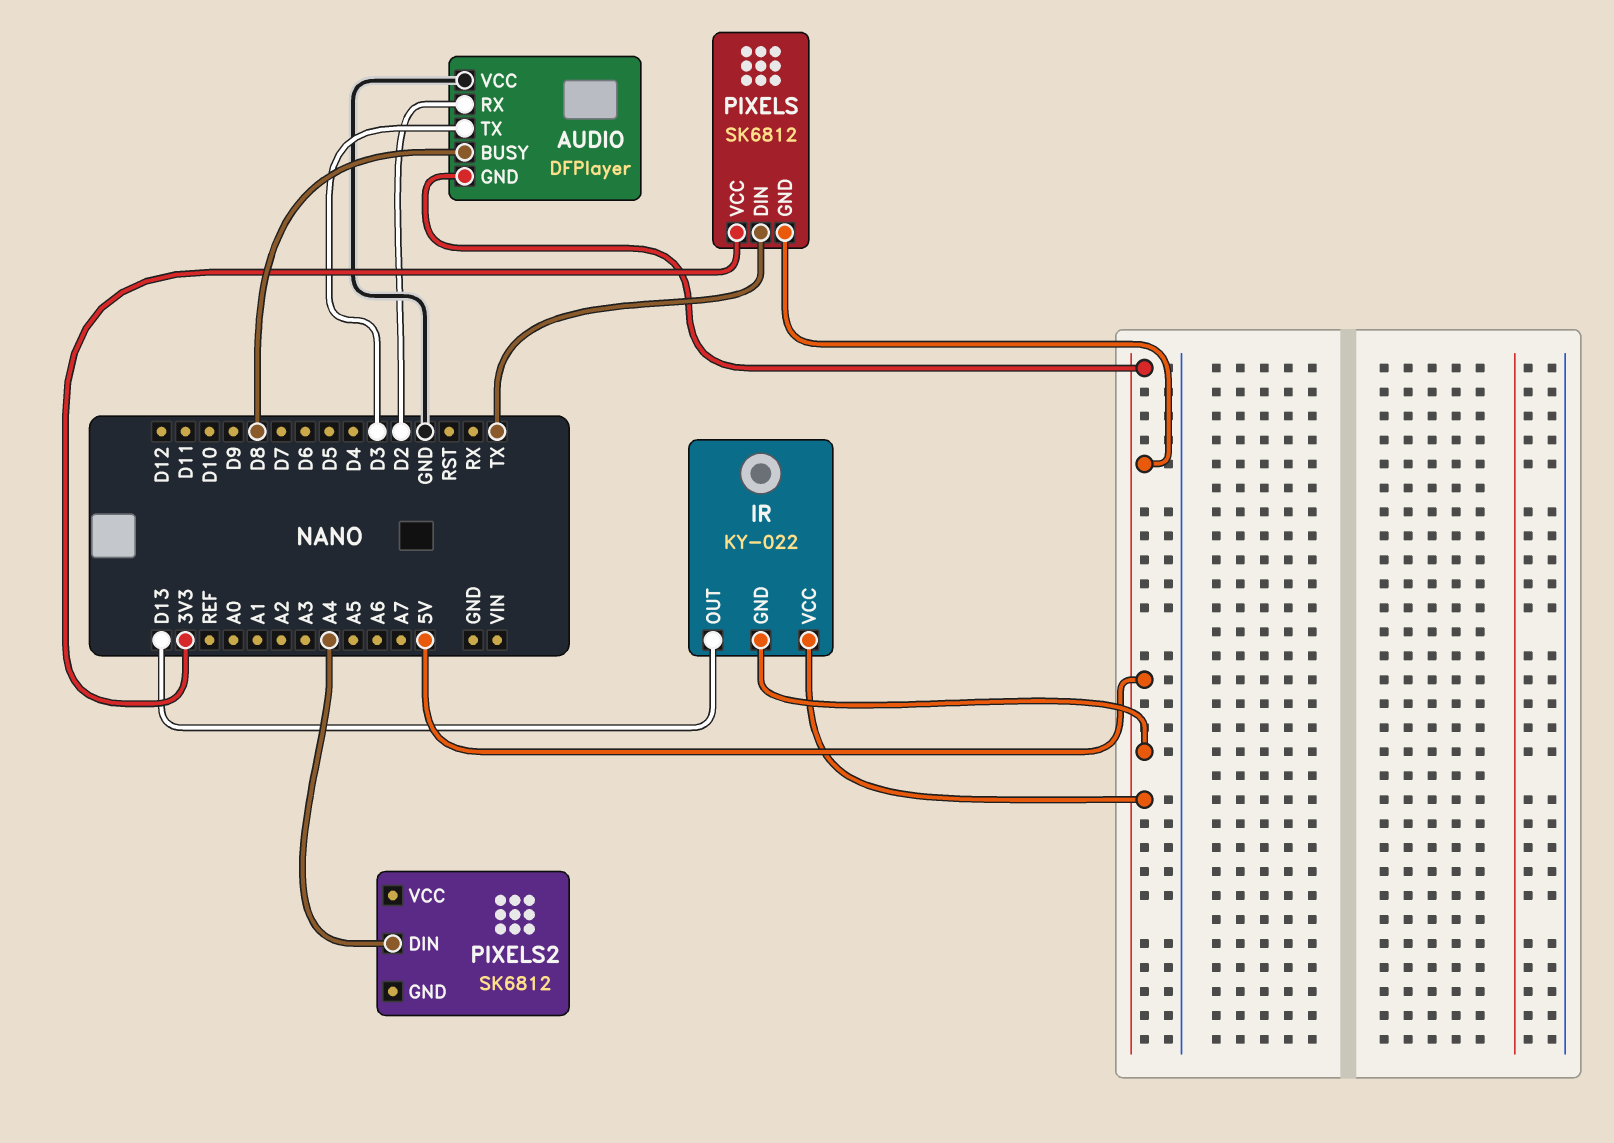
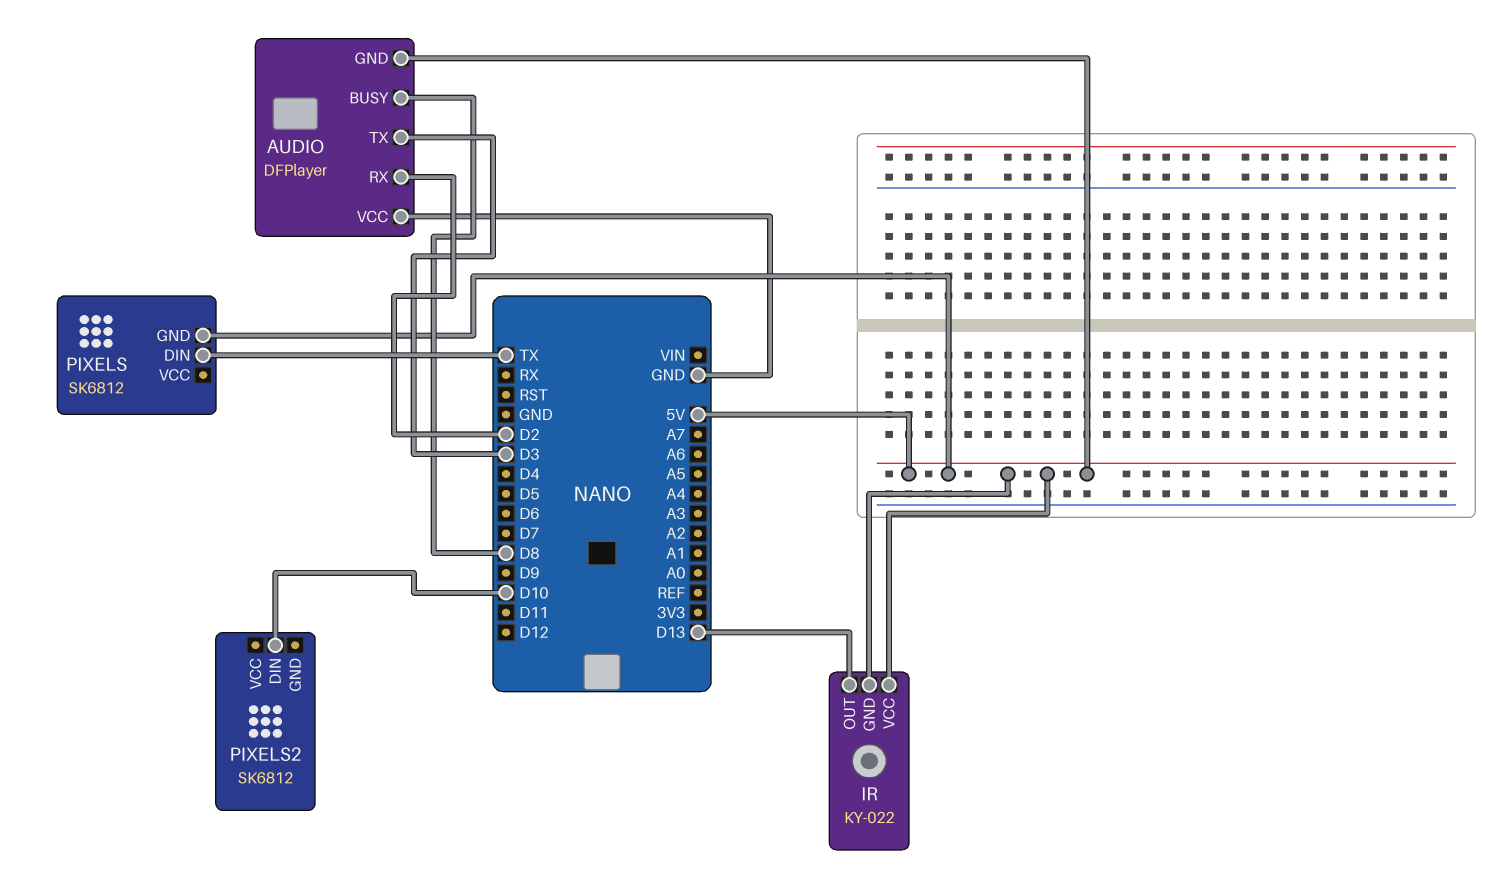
PIXELS pin VCC: 3V3 -> none
PIXELS2 pin DIN: A4 -> D10

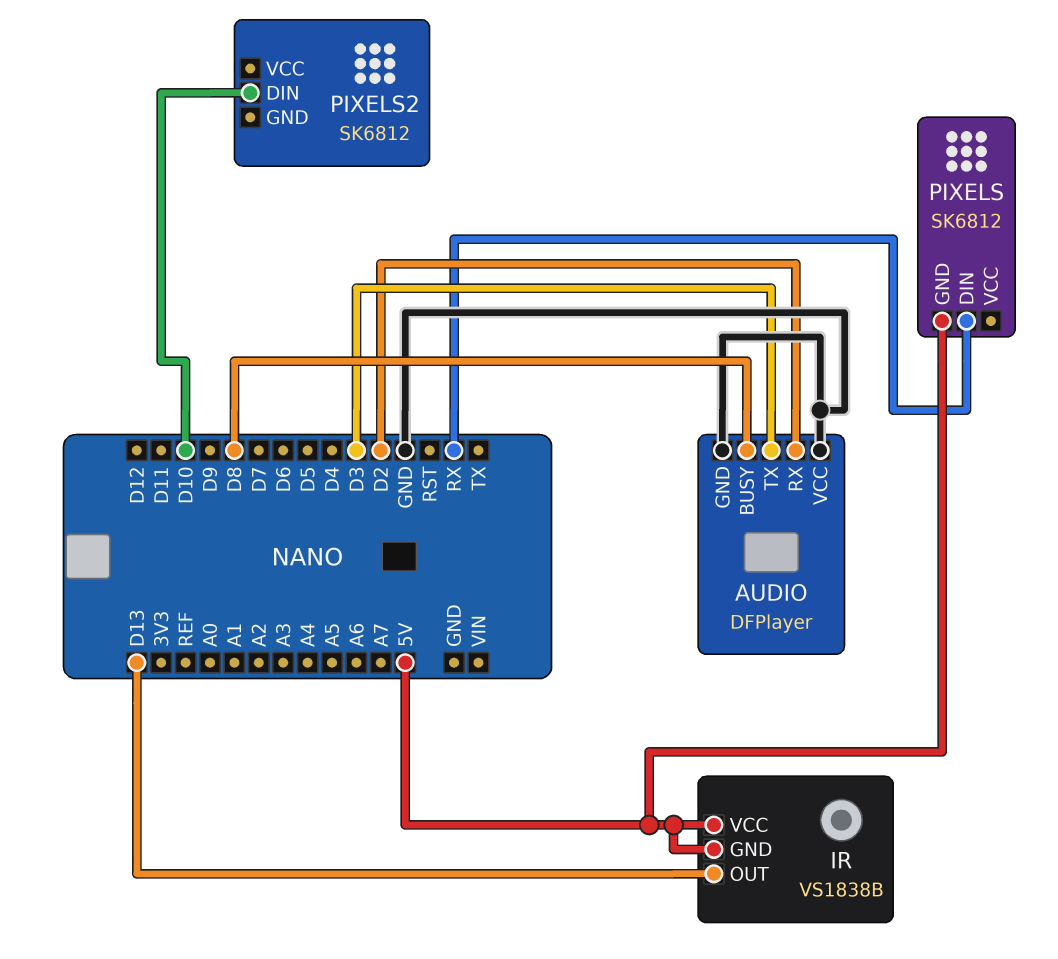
AUDIO pin GND: 5V -> GND
IR: KY-022 -> VS1838B
PIXELS pin DIN: TX -> RX

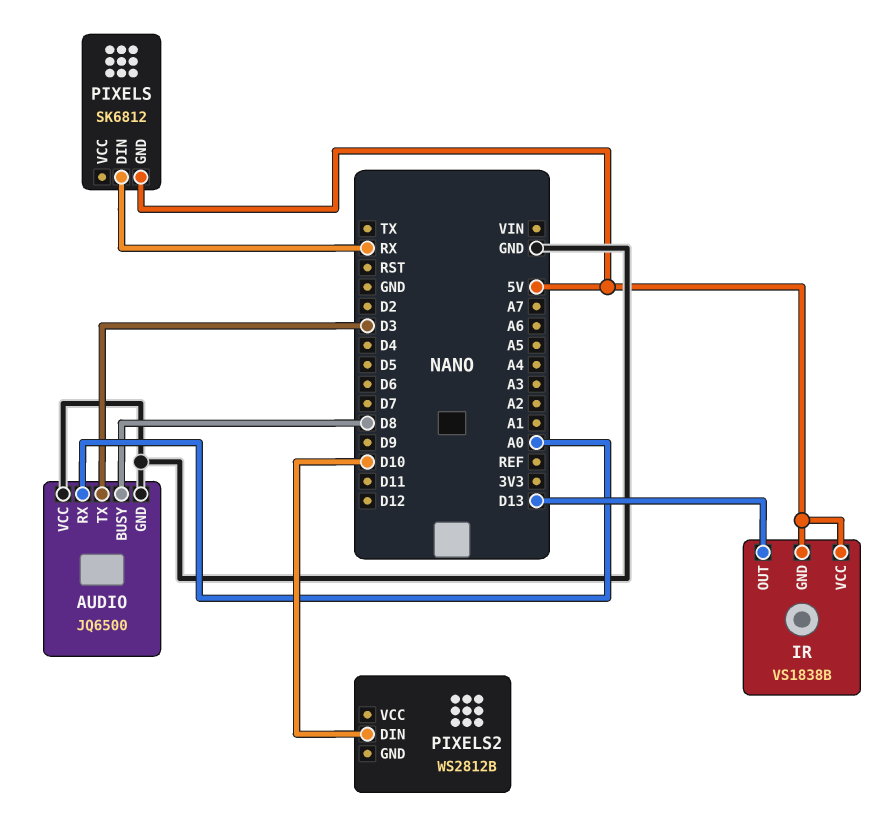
AUDIO: DFPlayer -> JQ6500
AUDIO pin RX: D2 -> A0
PIXELS2: SK6812 -> WS2812B

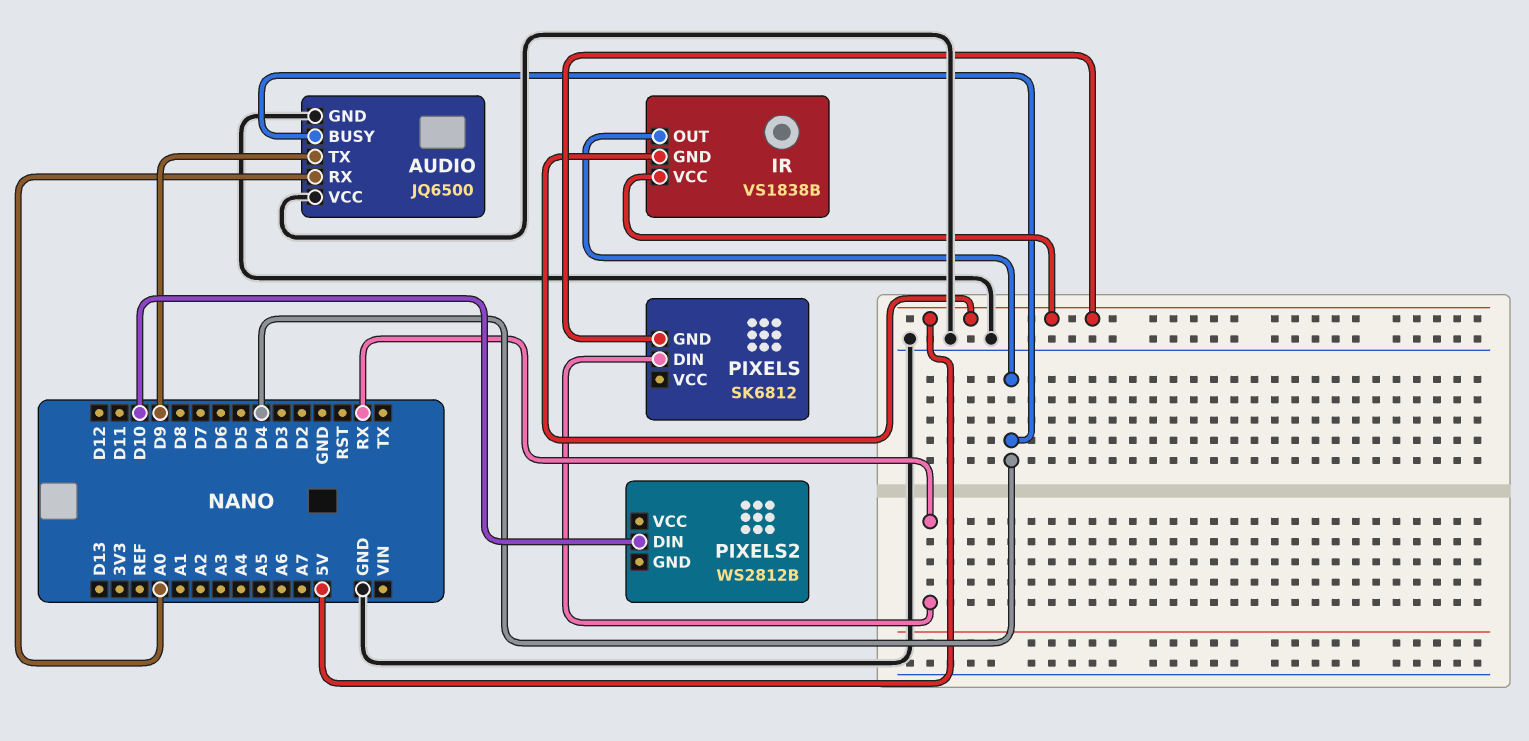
AUDIO pin BUSY: D8 -> D4
AUDIO pin TX: D3 -> D9
IR pin OUT: D13 -> D4

